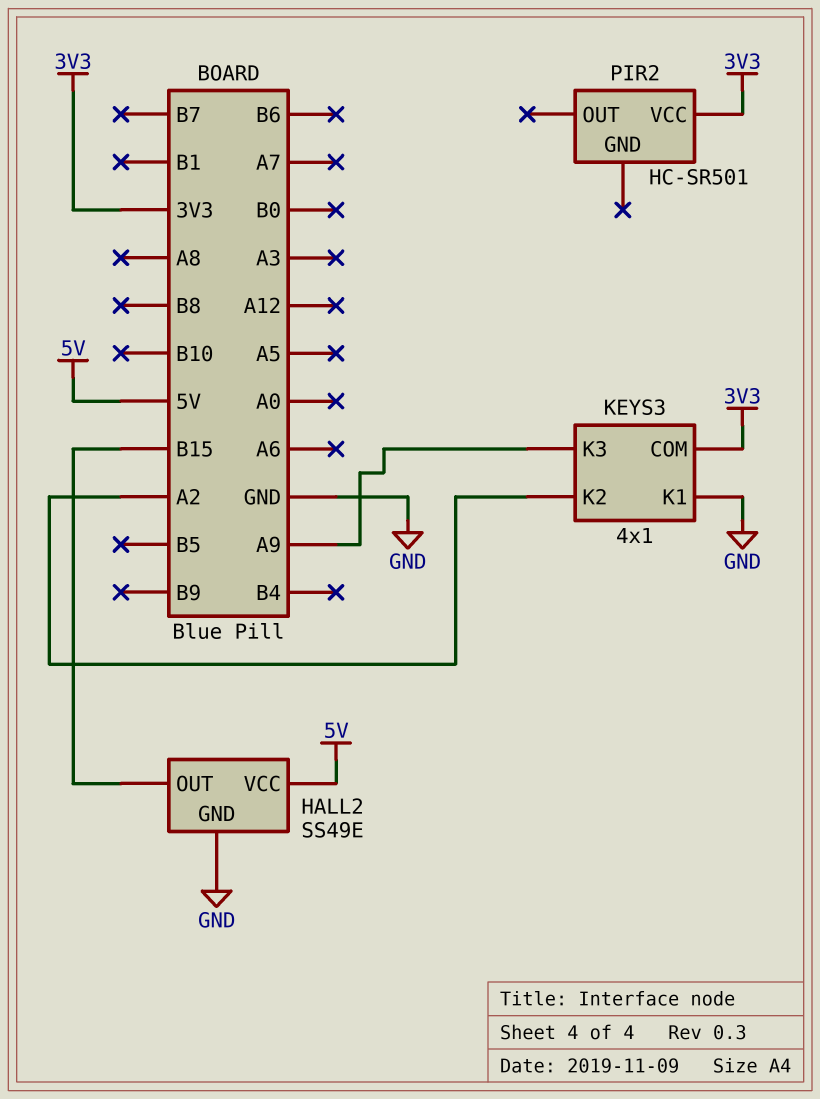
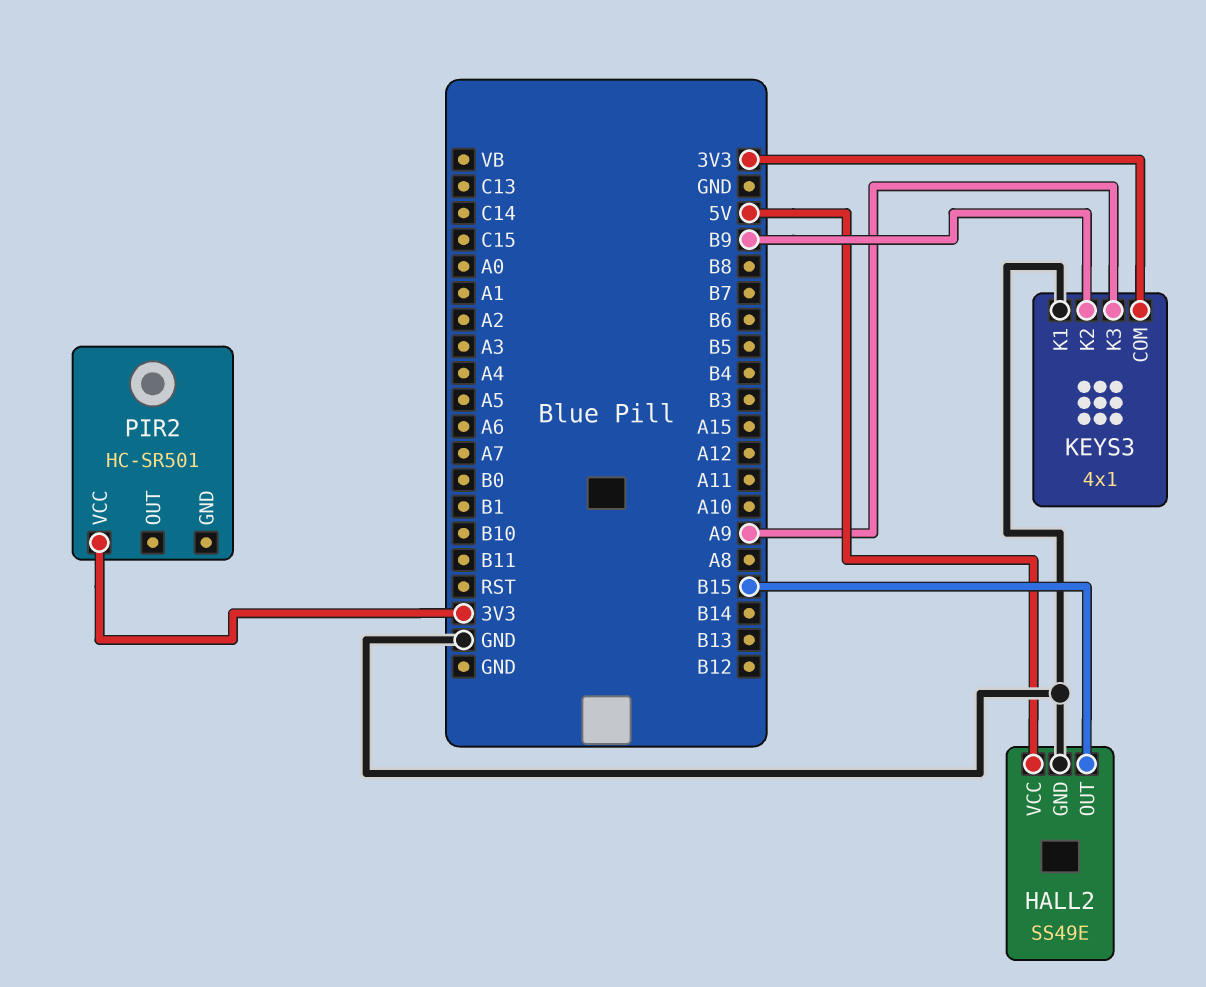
KEYS3 pin K2: A2 -> B9

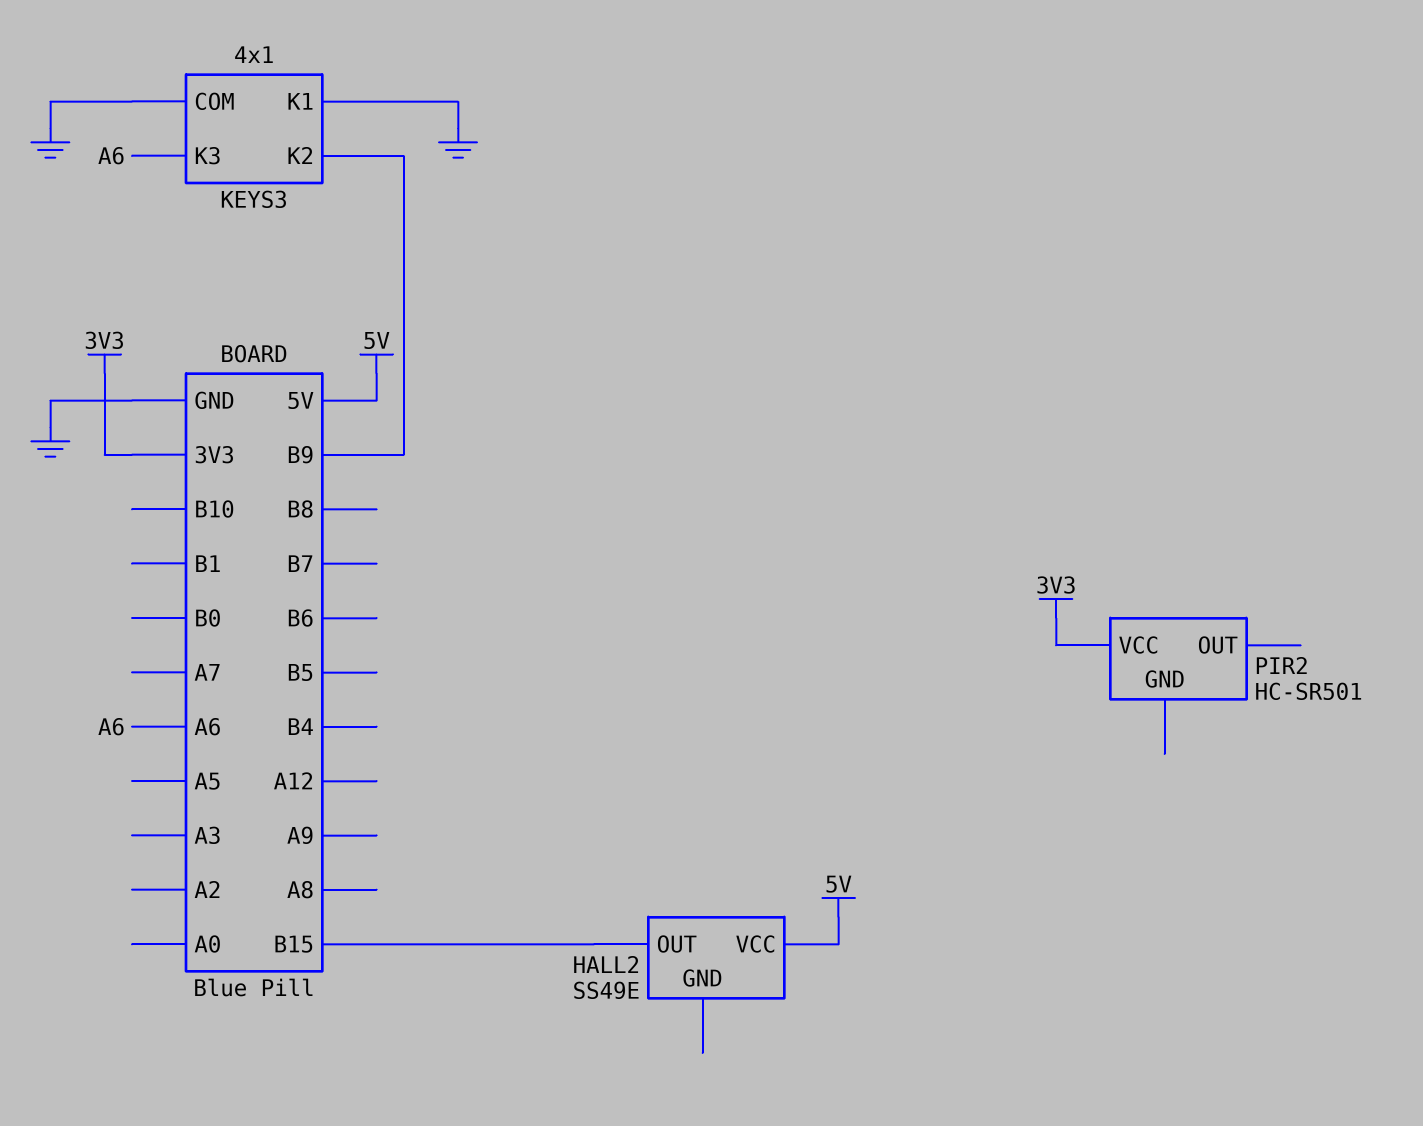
HALL2 pin GND: GND -> none
KEYS3 pin COM: 3V3 -> GND
KEYS3 pin K3: A9 -> A6

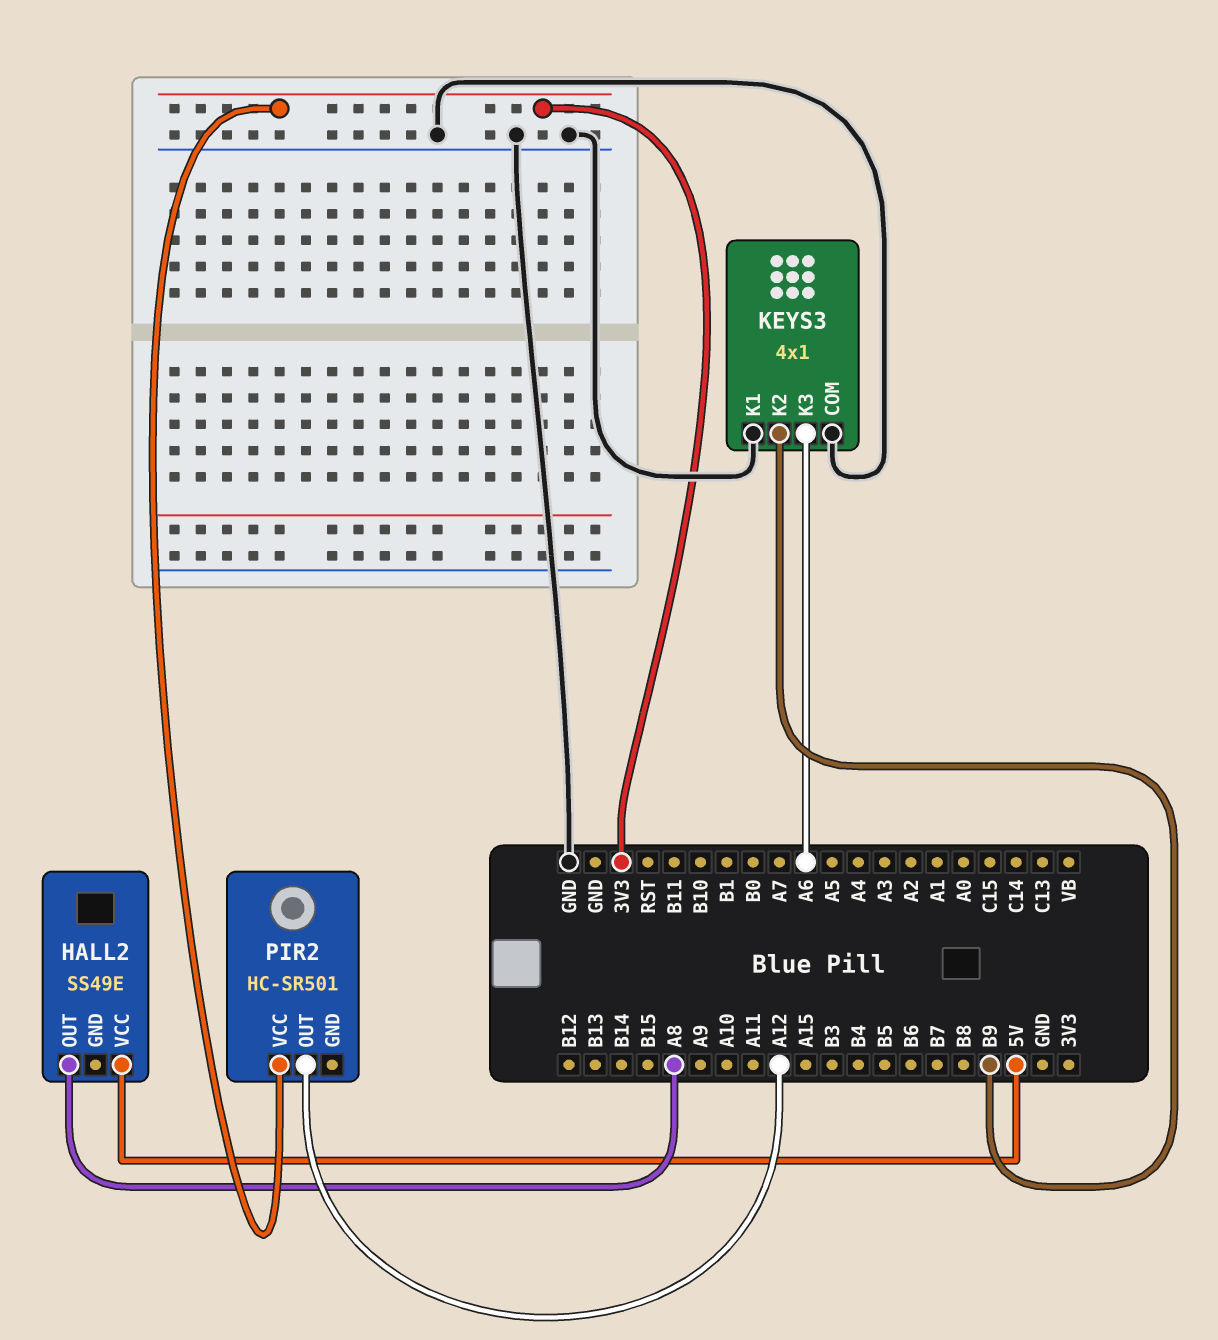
HALL2 pin OUT: B15 -> A8
PIR2 pin OUT: none -> A12

